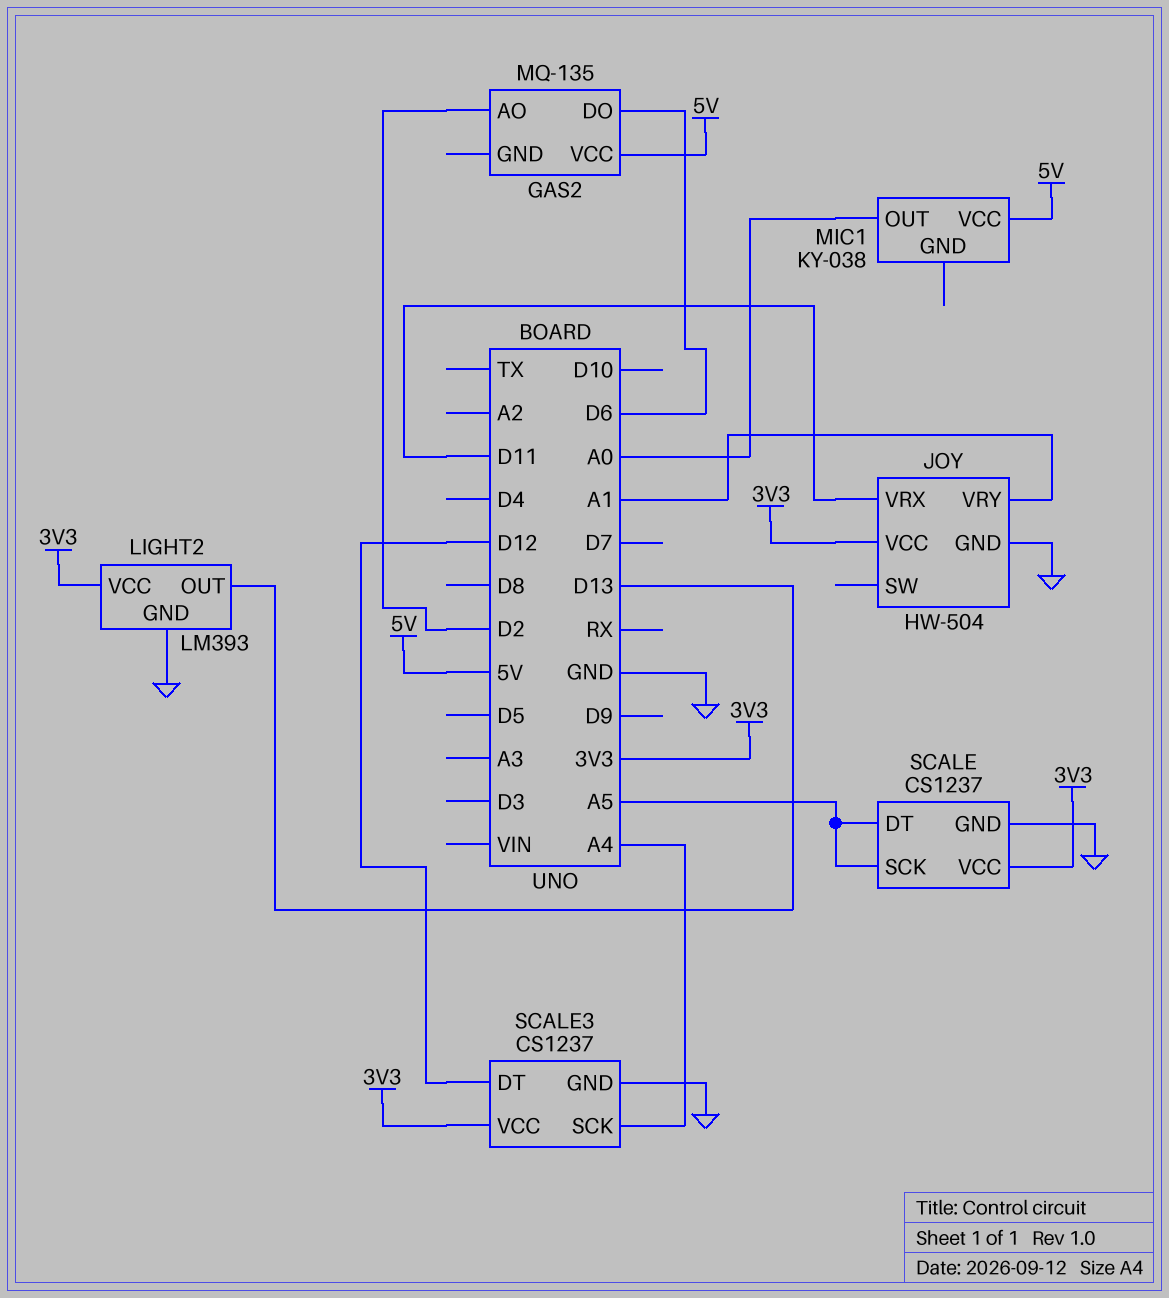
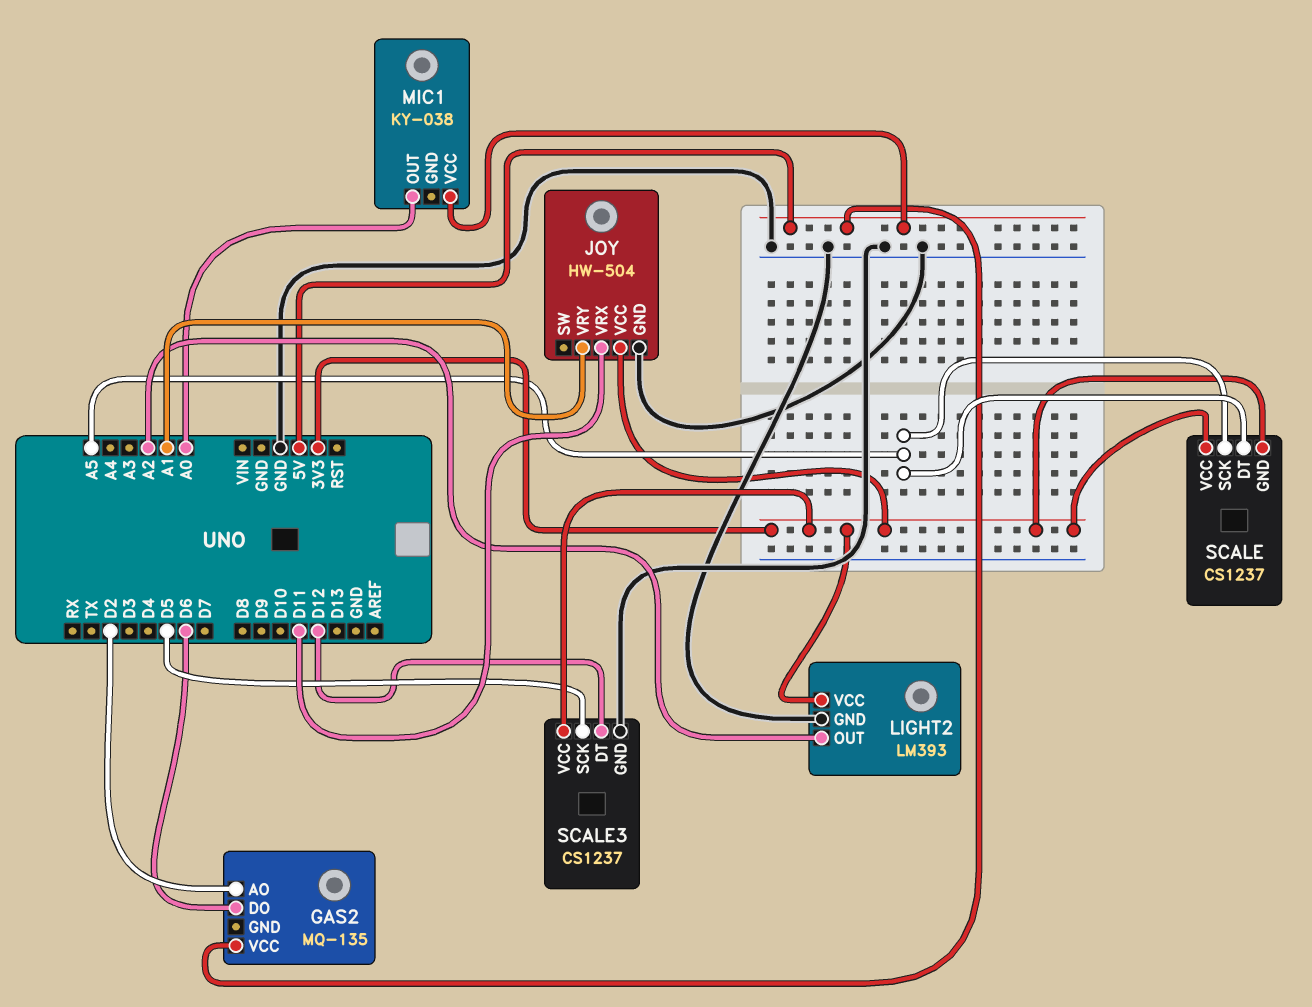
LIGHT2 pin OUT: D13 -> A2
SCALE pin GND: GND -> 3V3
SCALE3 pin SCK: A4 -> D5

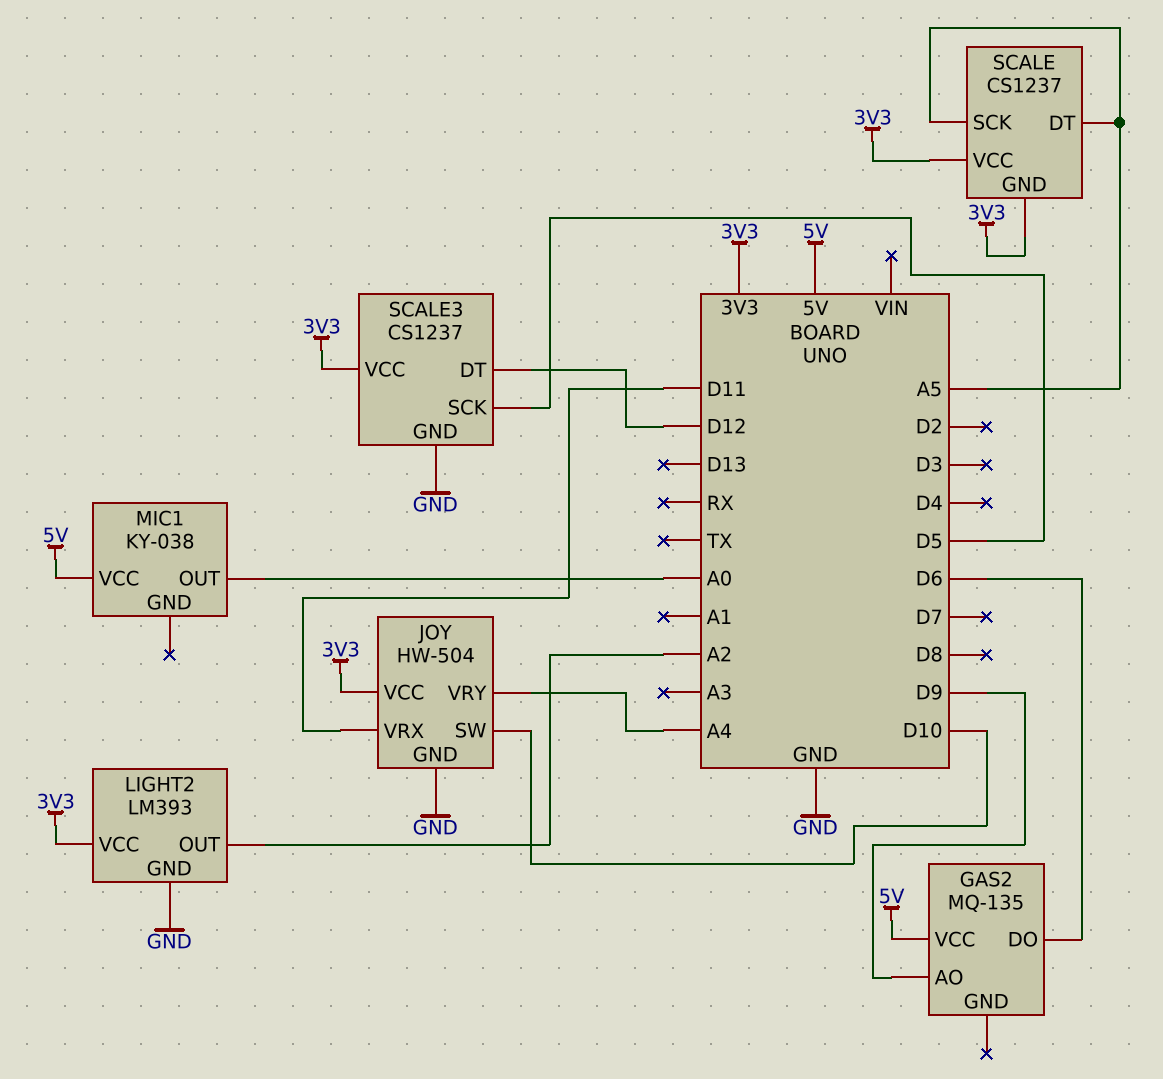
GAS2 pin AO: D2 -> D9
JOY pin SW: none -> D10
JOY pin VRY: A1 -> A4

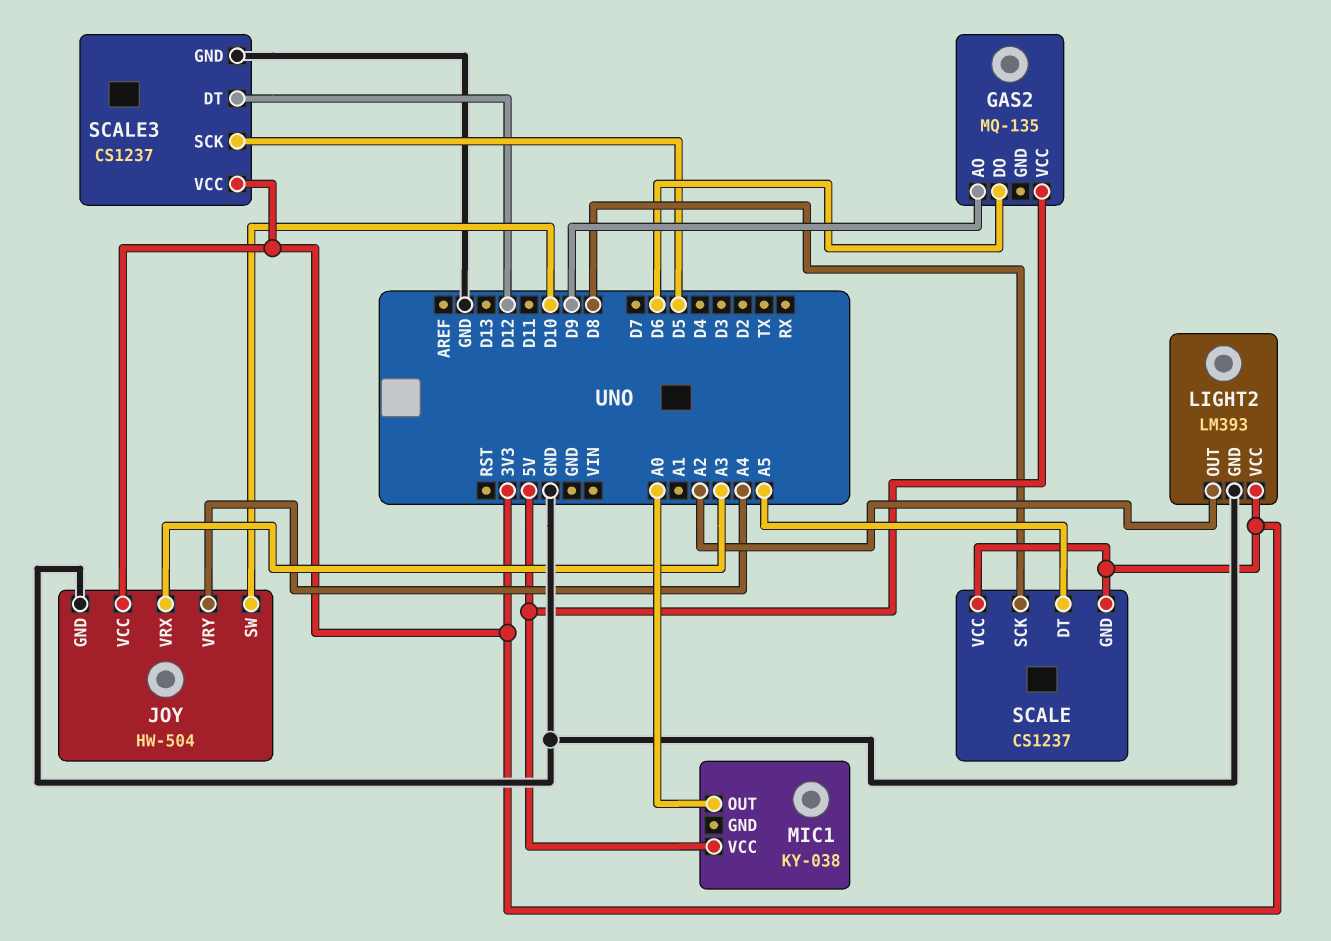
JOY pin VRX: D11 -> A3
SCALE pin SCK: A5 -> D8

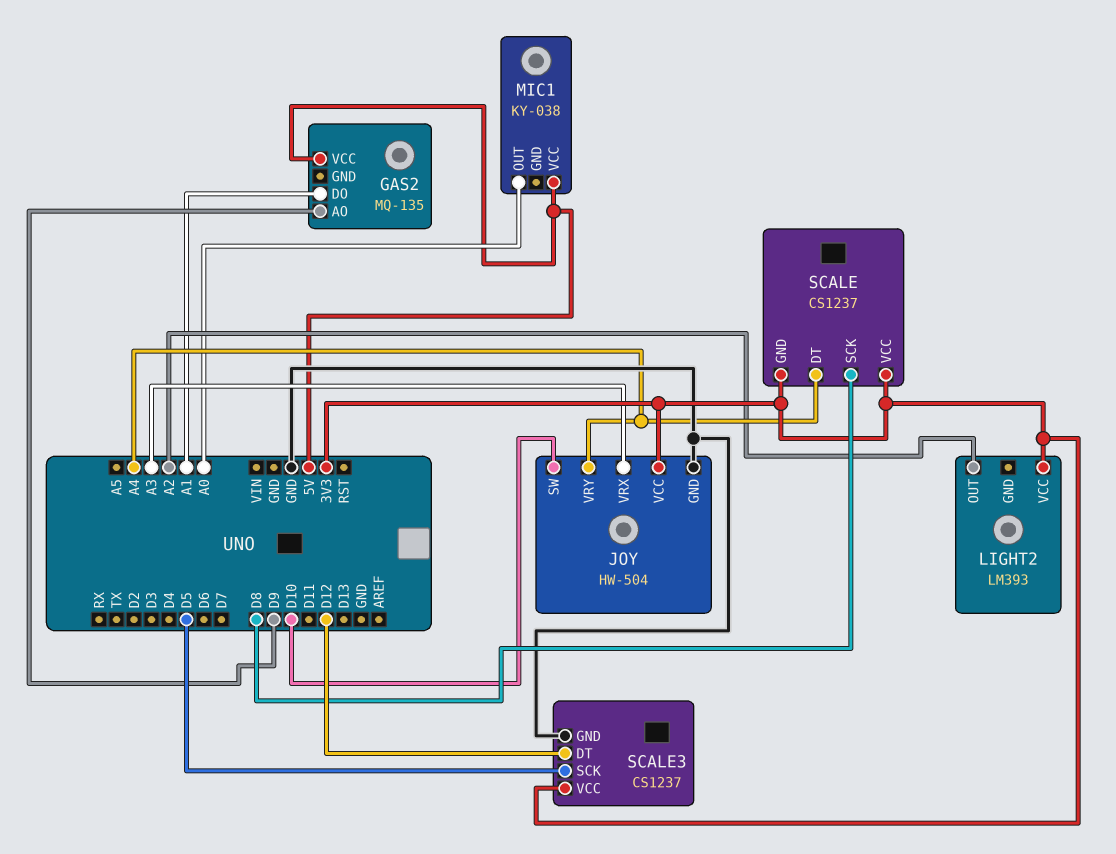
GAS2 pin DO: D6 -> A1
LIGHT2 pin GND: GND -> none
SCALE pin DT: A5 -> A4

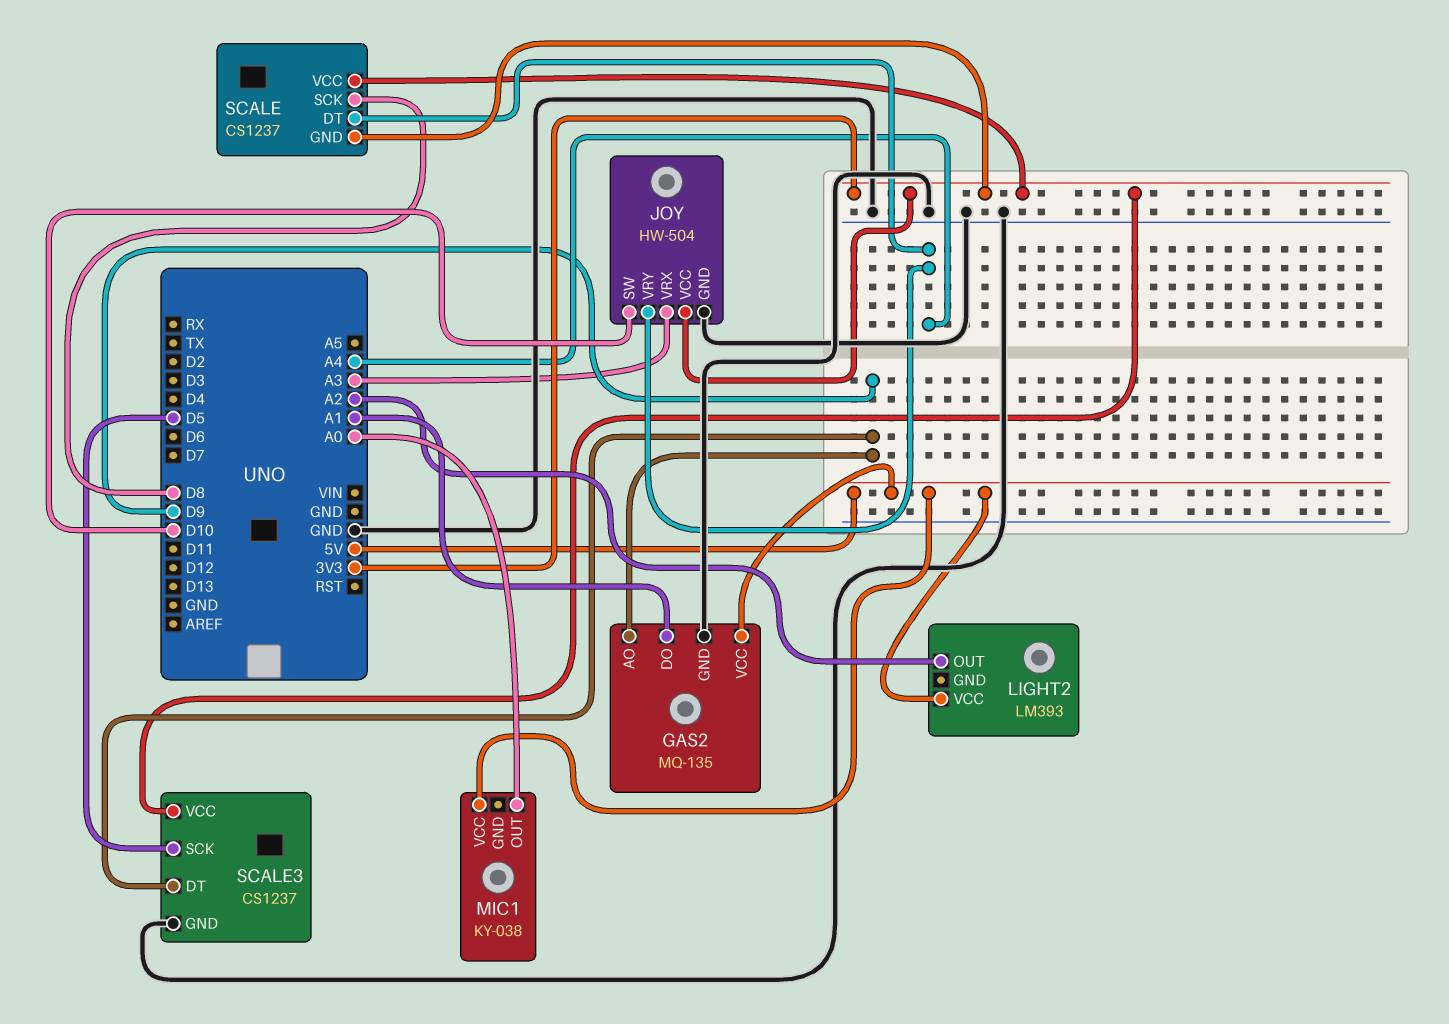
GAS2 pin GND: none -> GND
LIGHT2 pin VCC: 3V3 -> 5V
SCALE3 pin DT: D12 -> D9

